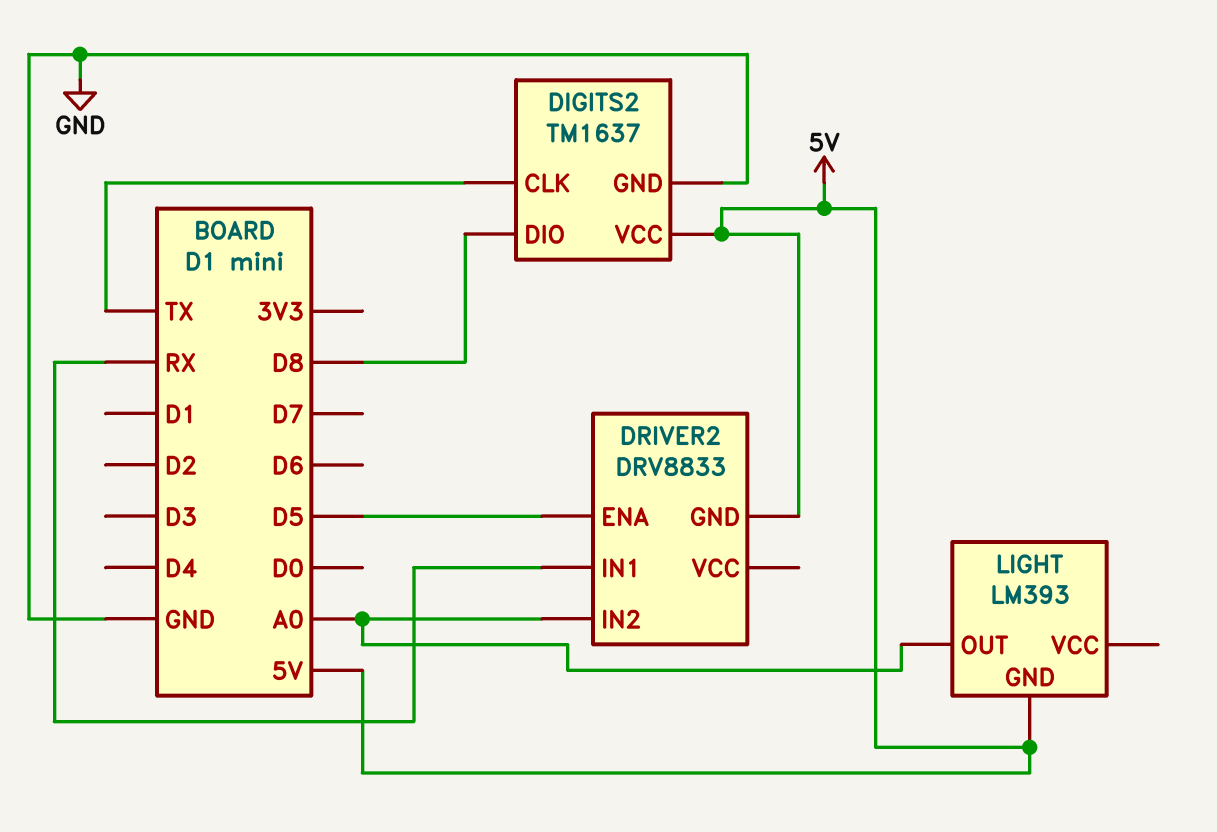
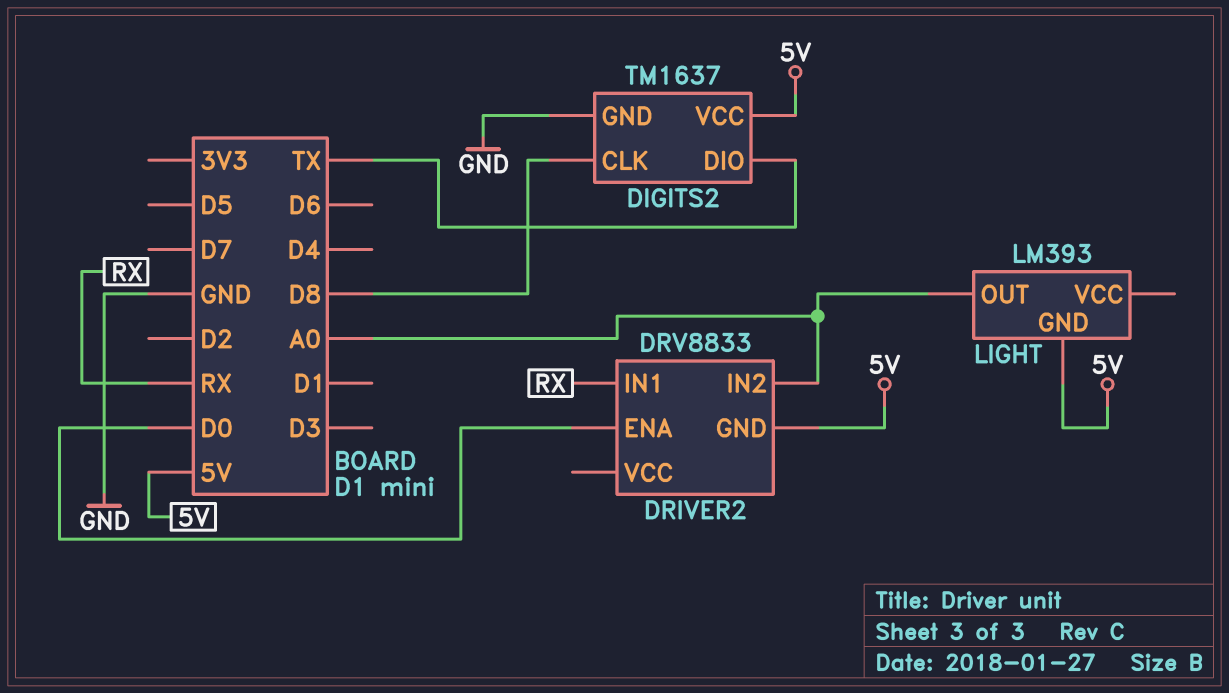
DIGITS2 pin CLK: TX -> D8
DIGITS2 pin DIO: D8 -> TX
DRIVER2 pin ENA: D5 -> D0

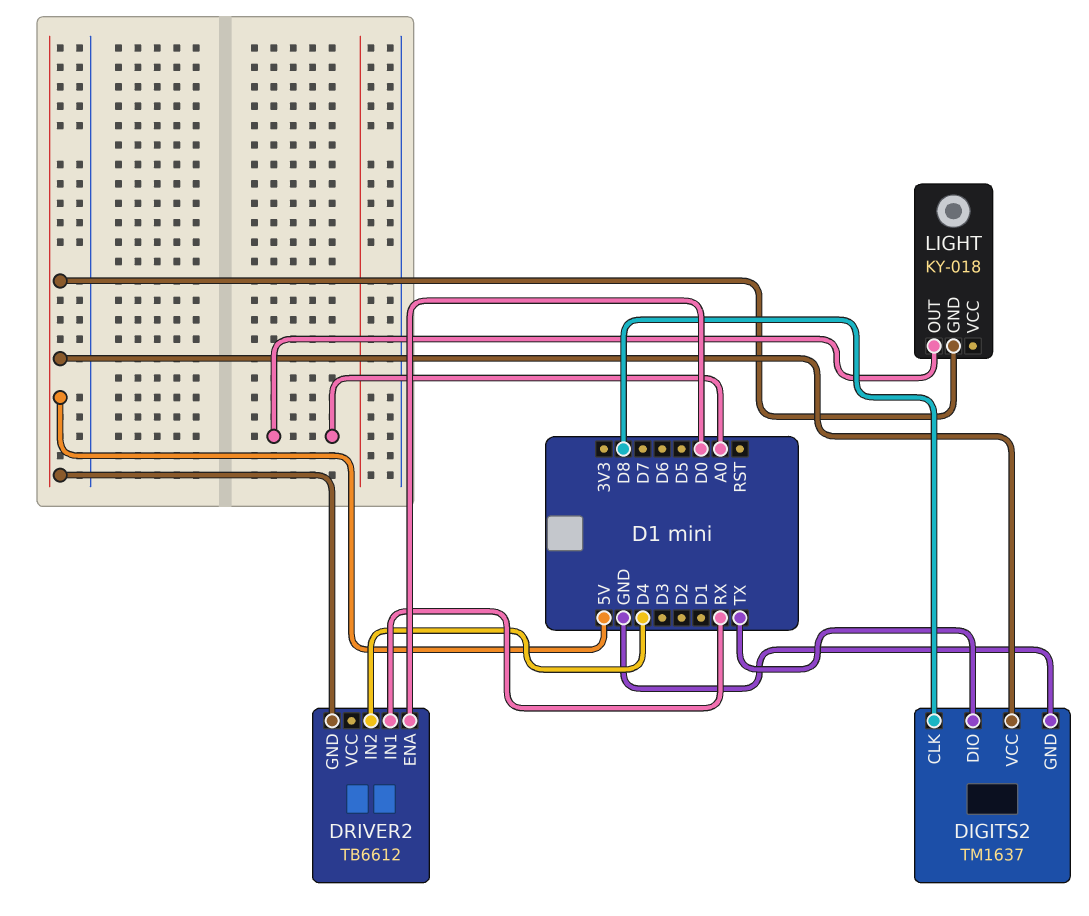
DRIVER2: DRV8833 -> TB6612
DRIVER2 pin IN2: A0 -> D4
LIGHT: LM393 -> KY-018

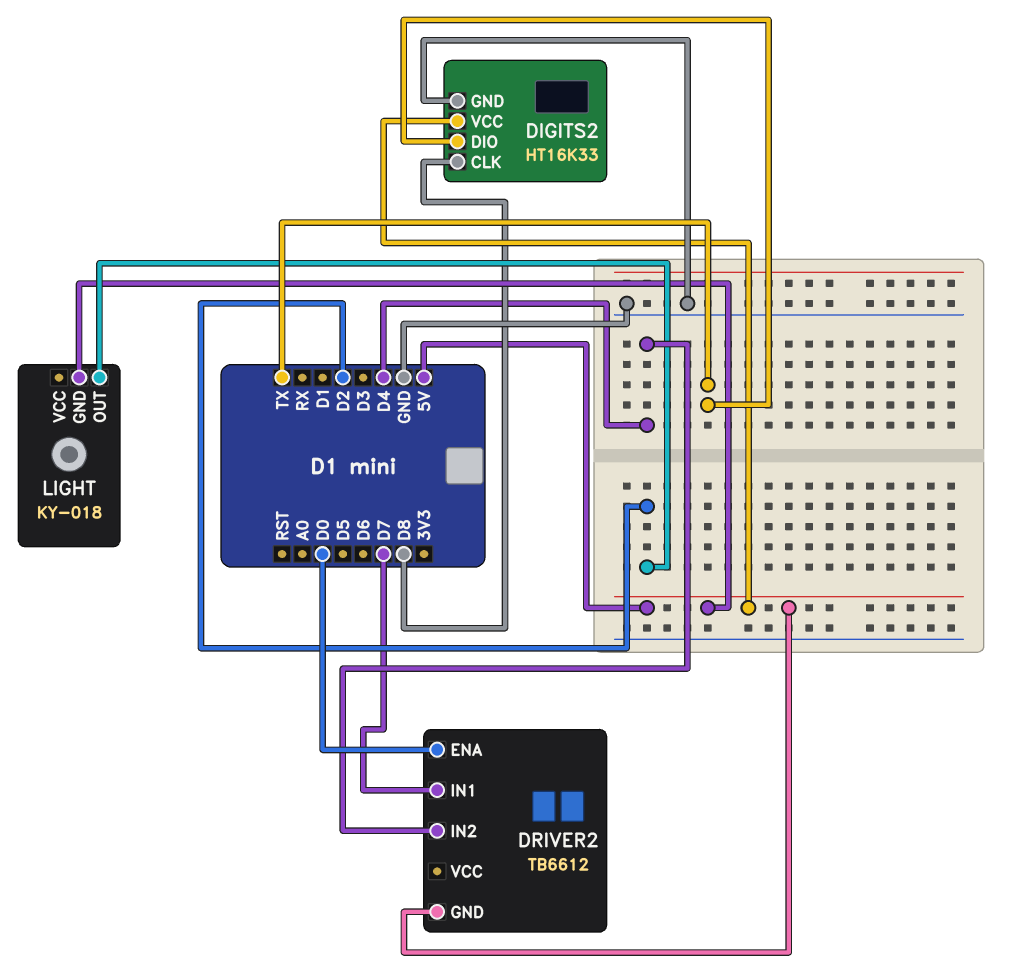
DIGITS2: TM1637 -> HT16K33
DRIVER2 pin IN1: RX -> D7
LIGHT pin OUT: A0 -> D2

